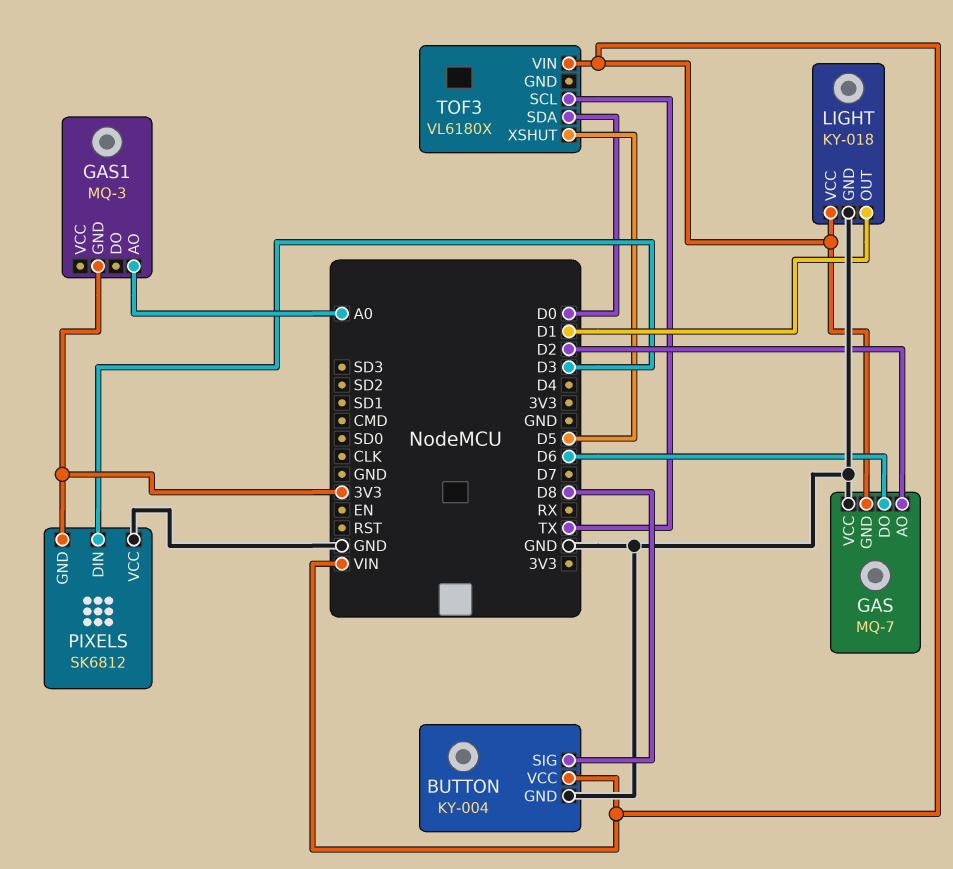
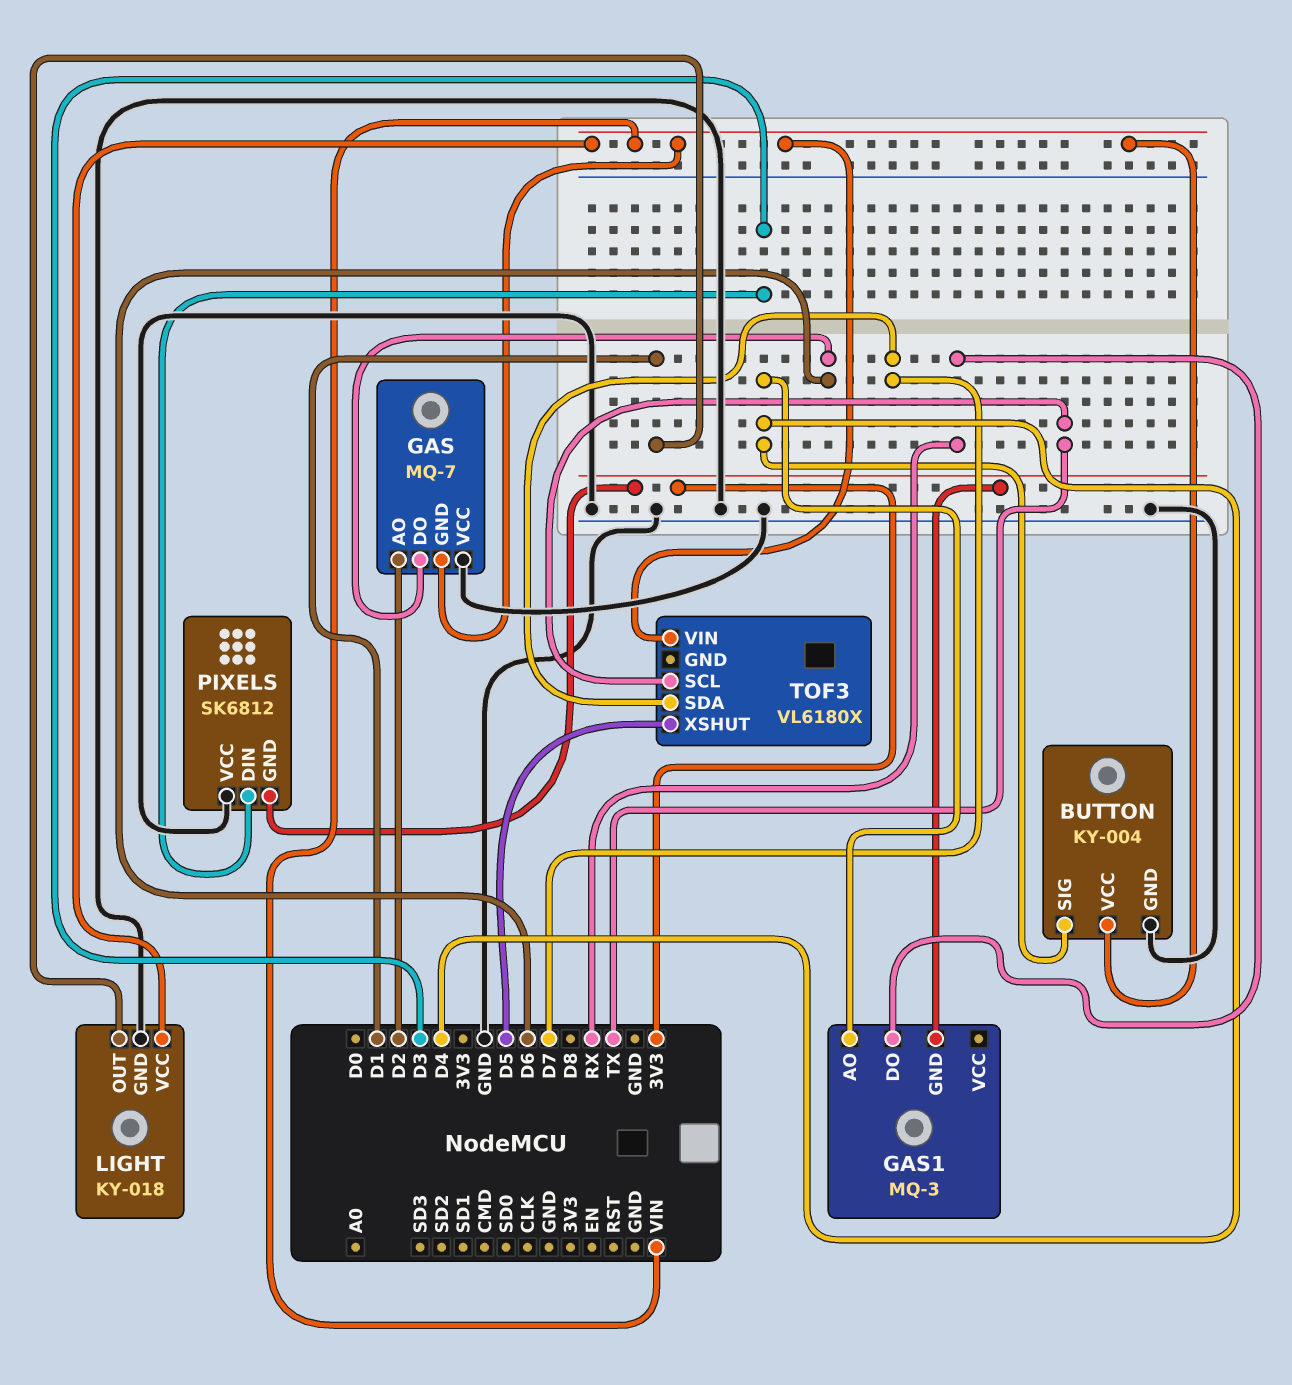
BUTTON pin SIG: D8 -> D4
GAS1 pin AO: A0 -> D4
GAS1 pin DO: none -> RX
TOF3 pin SDA: D0 -> D7

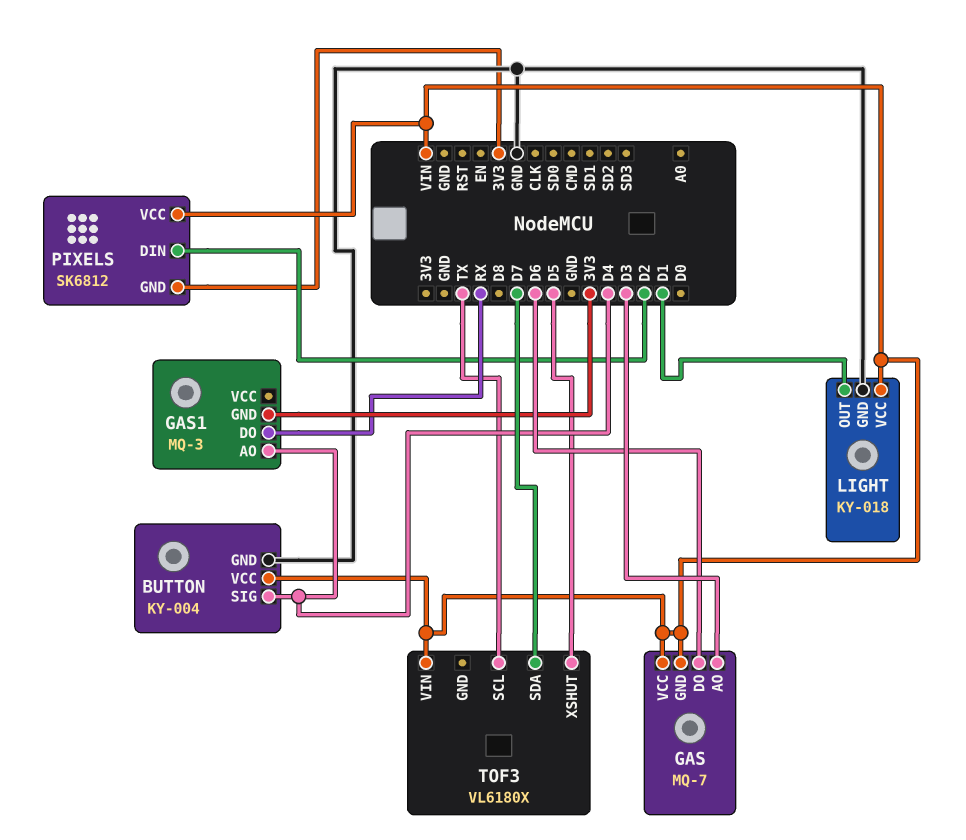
GAS pin AO: D2 -> D3
GAS pin VCC: GND -> VIN
PIXELS pin DIN: D3 -> D2
PIXELS pin VCC: GND -> VIN

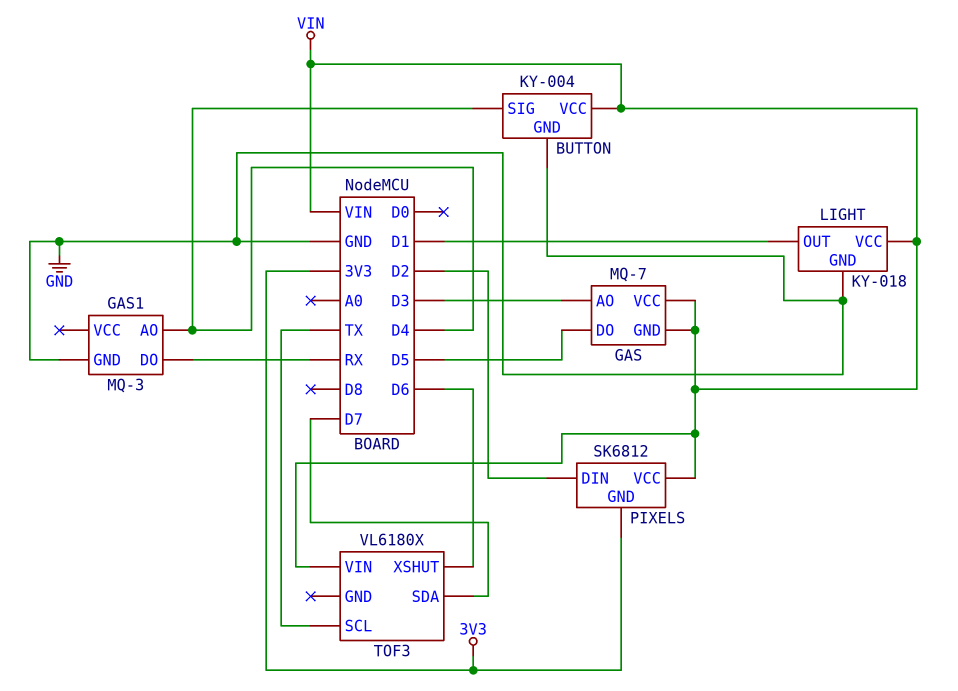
GAS pin DO: D6 -> D5
GAS1 pin GND: 3V3 -> GND
TOF3 pin XSHUT: D5 -> D6

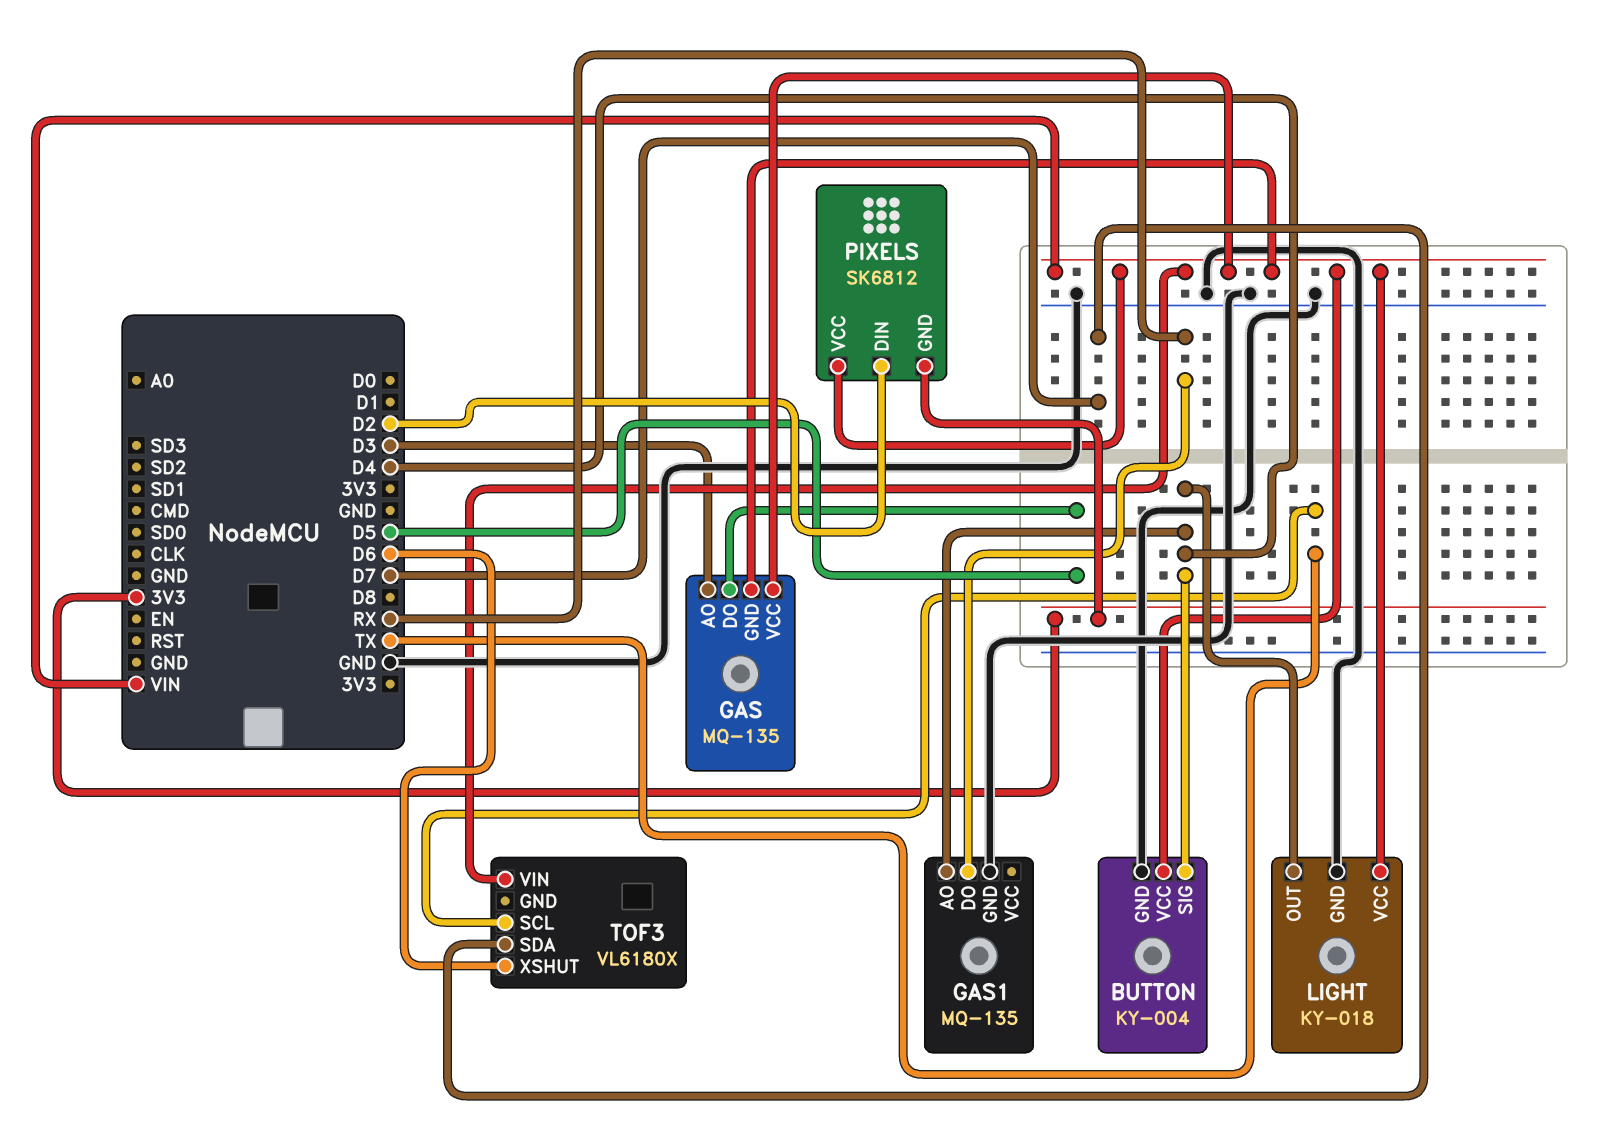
GAS: MQ-7 -> MQ-135
GAS1: MQ-3 -> MQ-135
LIGHT pin OUT: D1 -> D4

